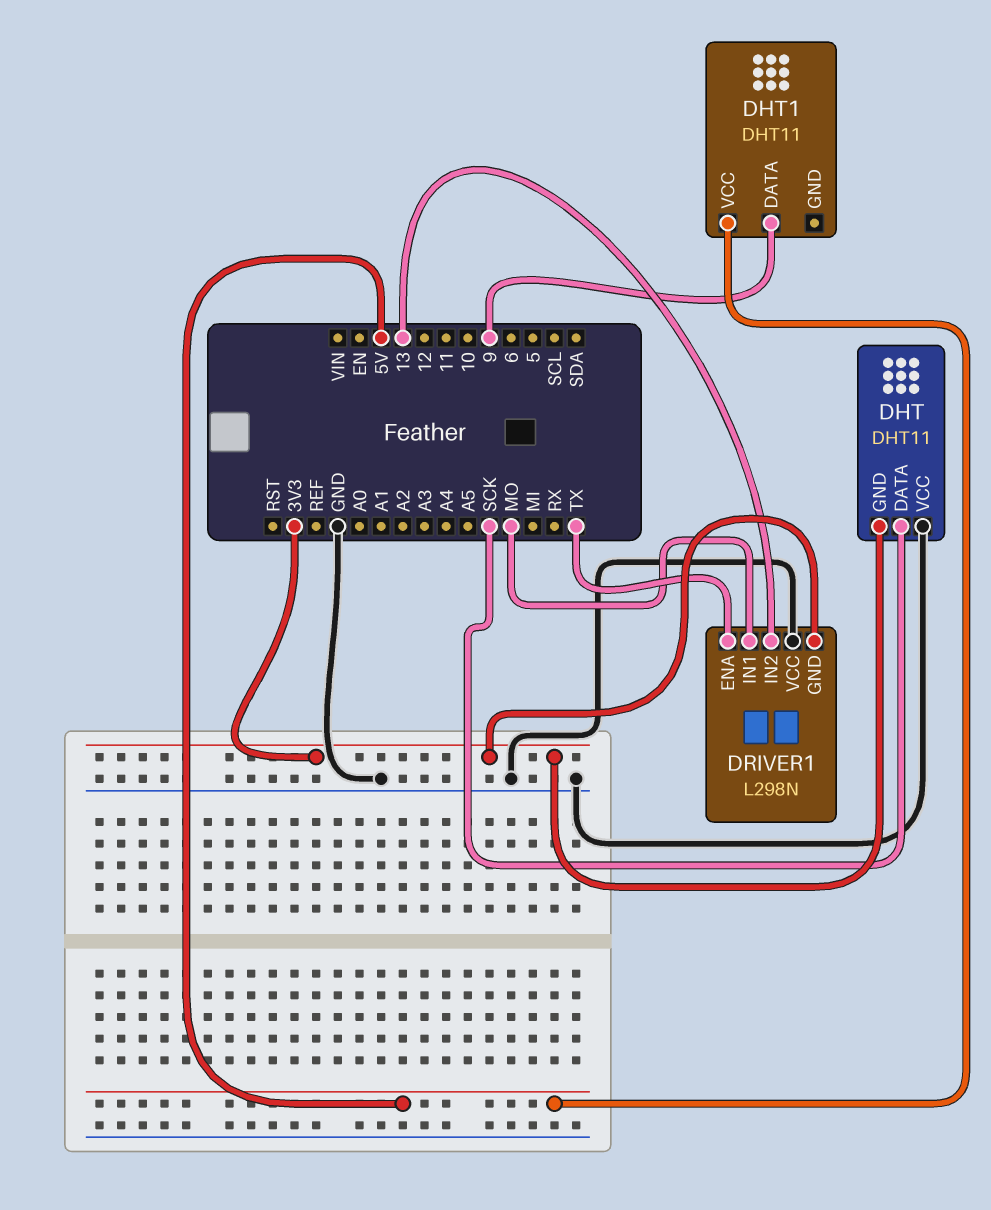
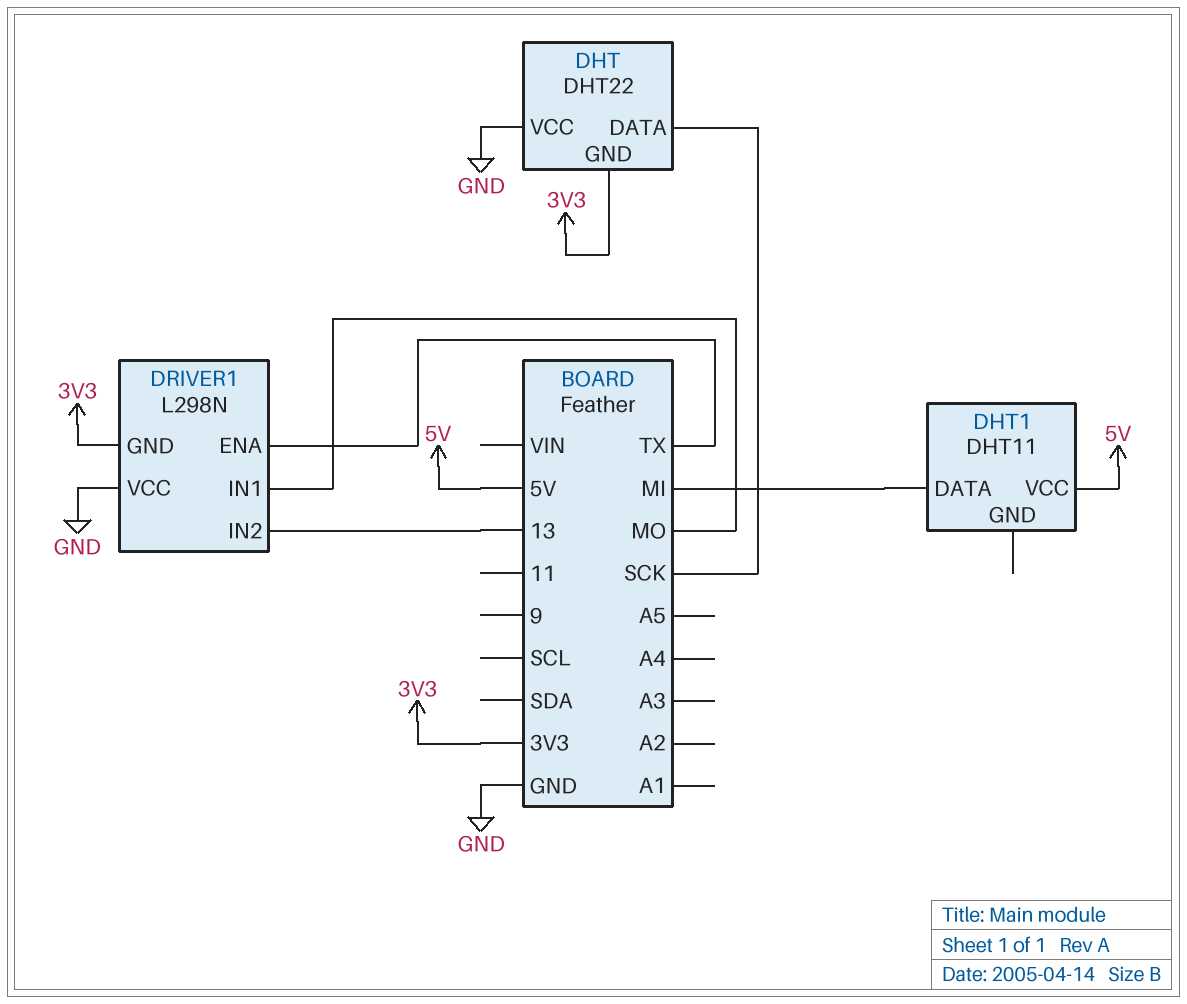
DHT: DHT11 -> DHT22
DHT1 pin DATA: 9 -> MI

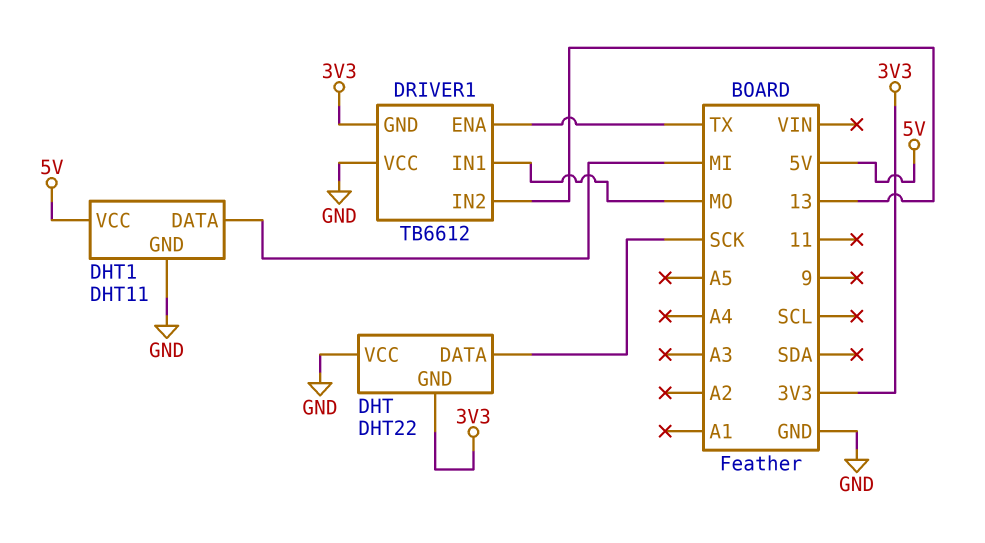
DHT1 pin GND: none -> GND
DRIVER1: L298N -> TB6612

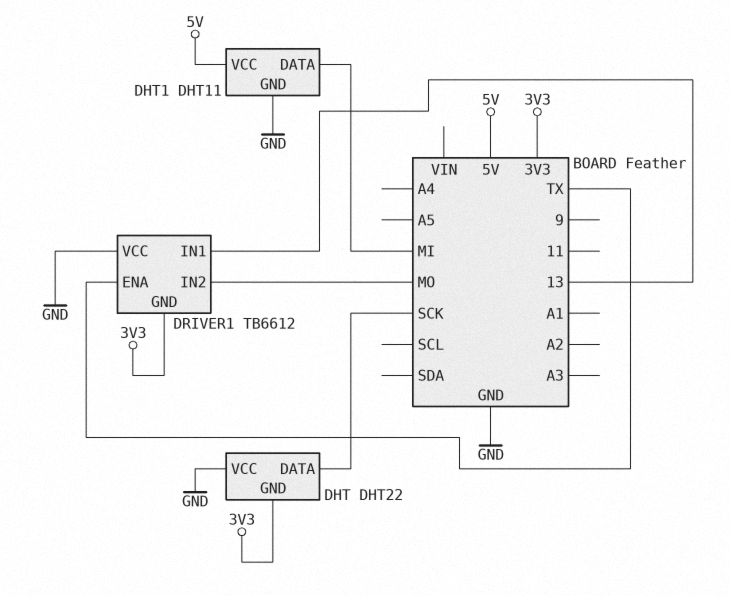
DRIVER1 pin IN1: MO -> 13
DRIVER1 pin IN2: 13 -> MO

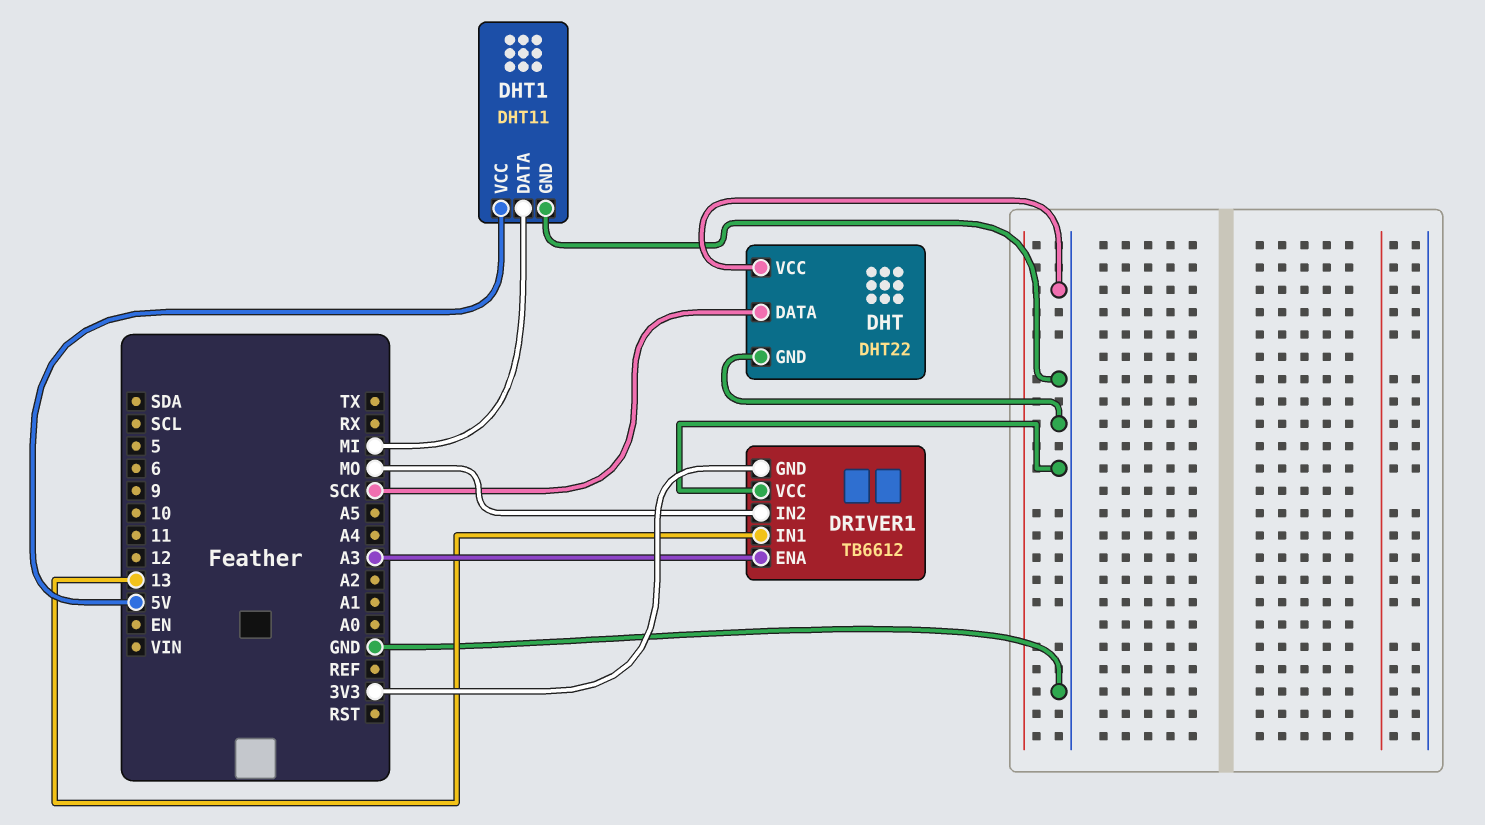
DHT pin GND: 3V3 -> GND
DRIVER1 pin ENA: TX -> A3

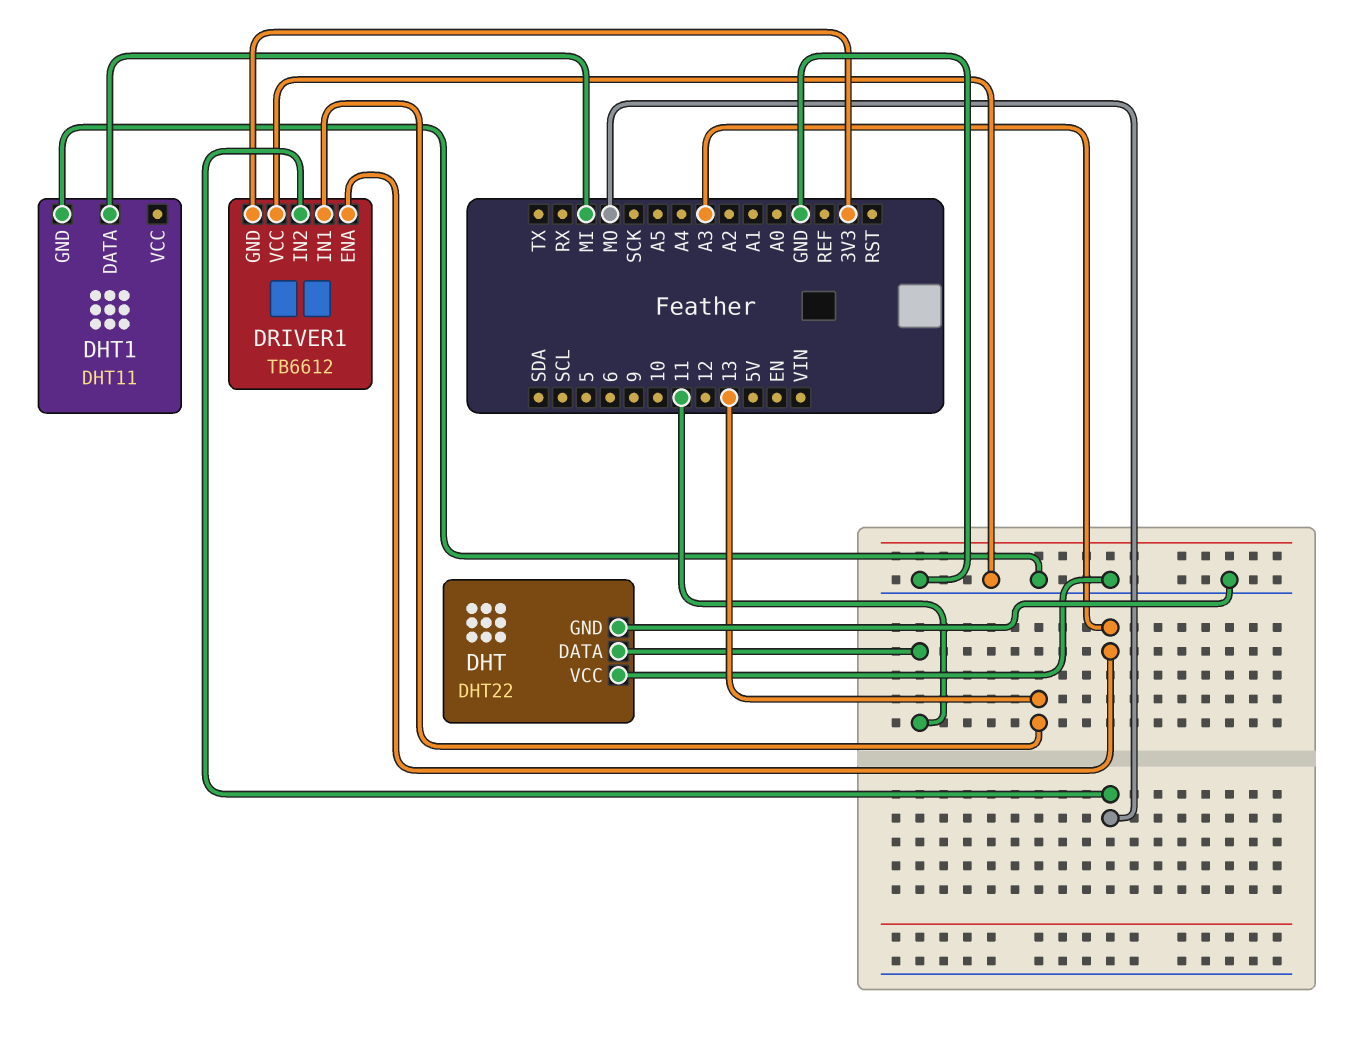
DHT pin DATA: SCK -> 11
DHT1 pin VCC: 5V -> none

